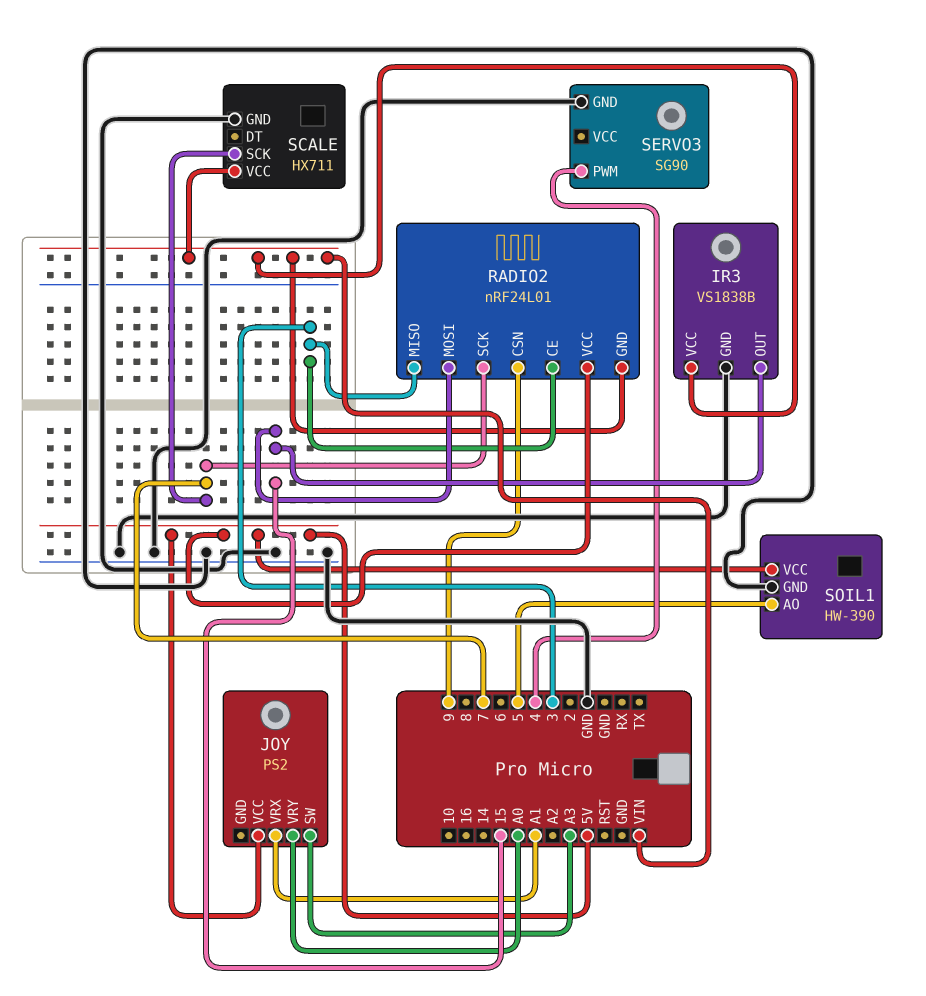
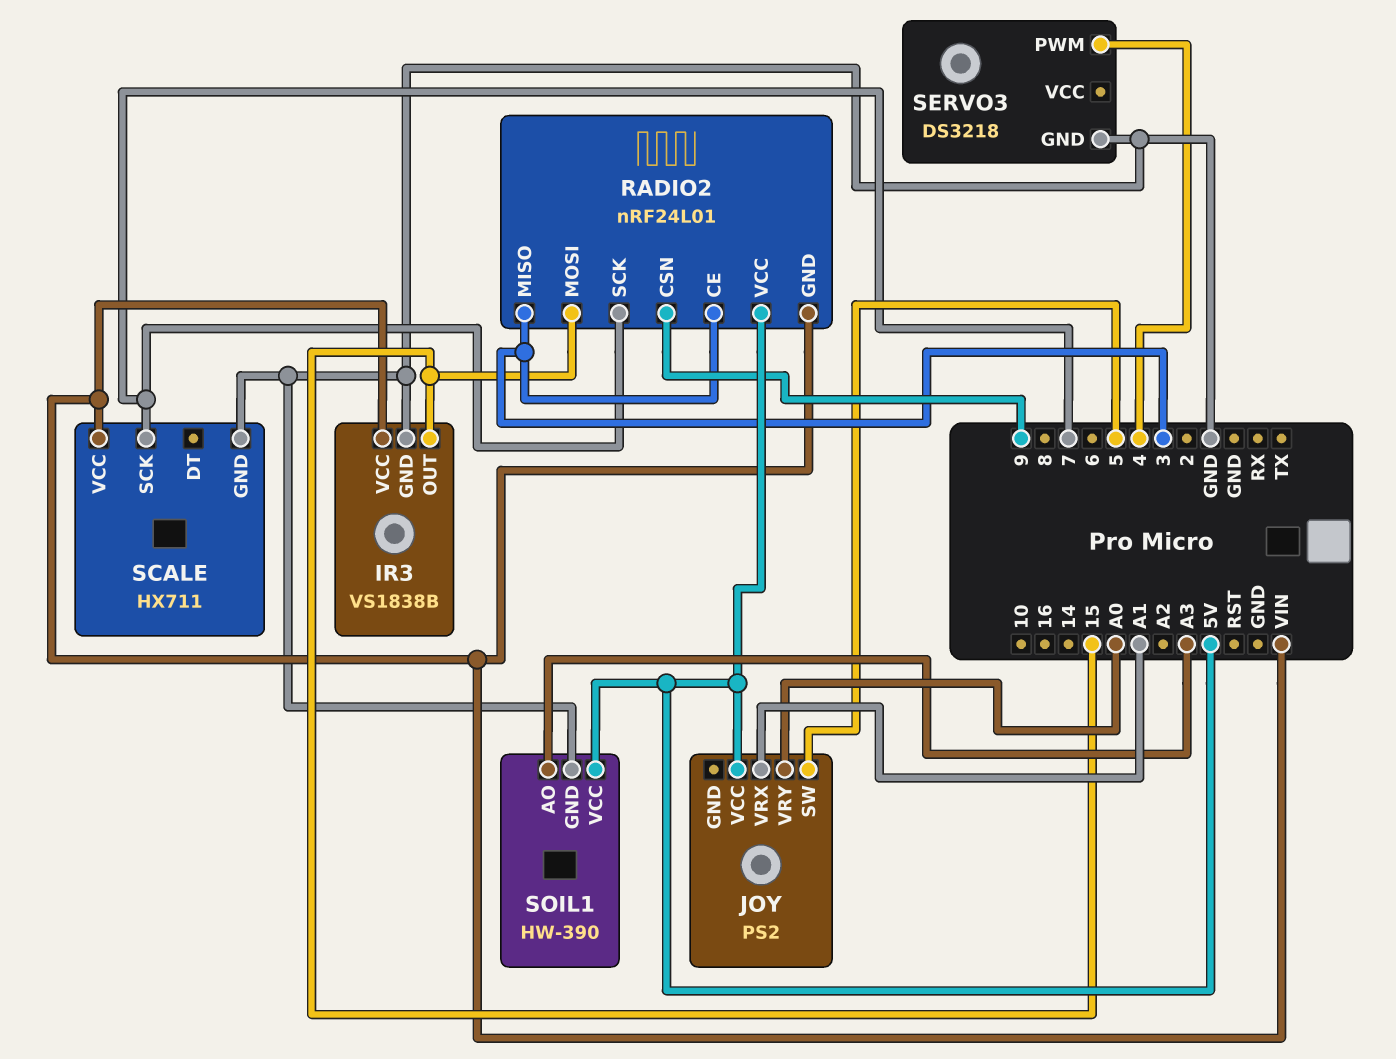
JOY pin SW: A3 -> 5
SERVO3: SG90 -> DS3218
SOIL1 pin AO: 5 -> A3

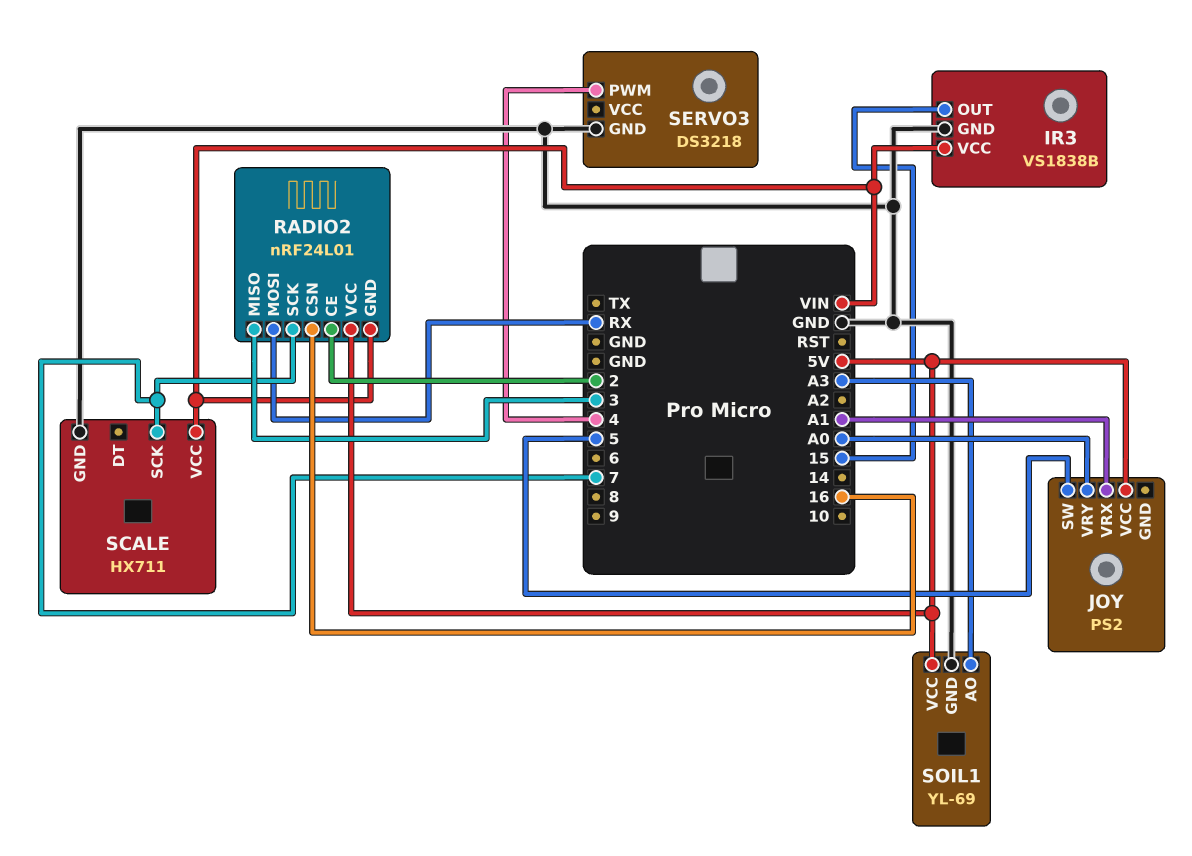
RADIO2 pin CE: 3 -> 2
RADIO2 pin CSN: 9 -> 16
RADIO2 pin MOSI: 15 -> RX
SOIL1: HW-390 -> YL-69

